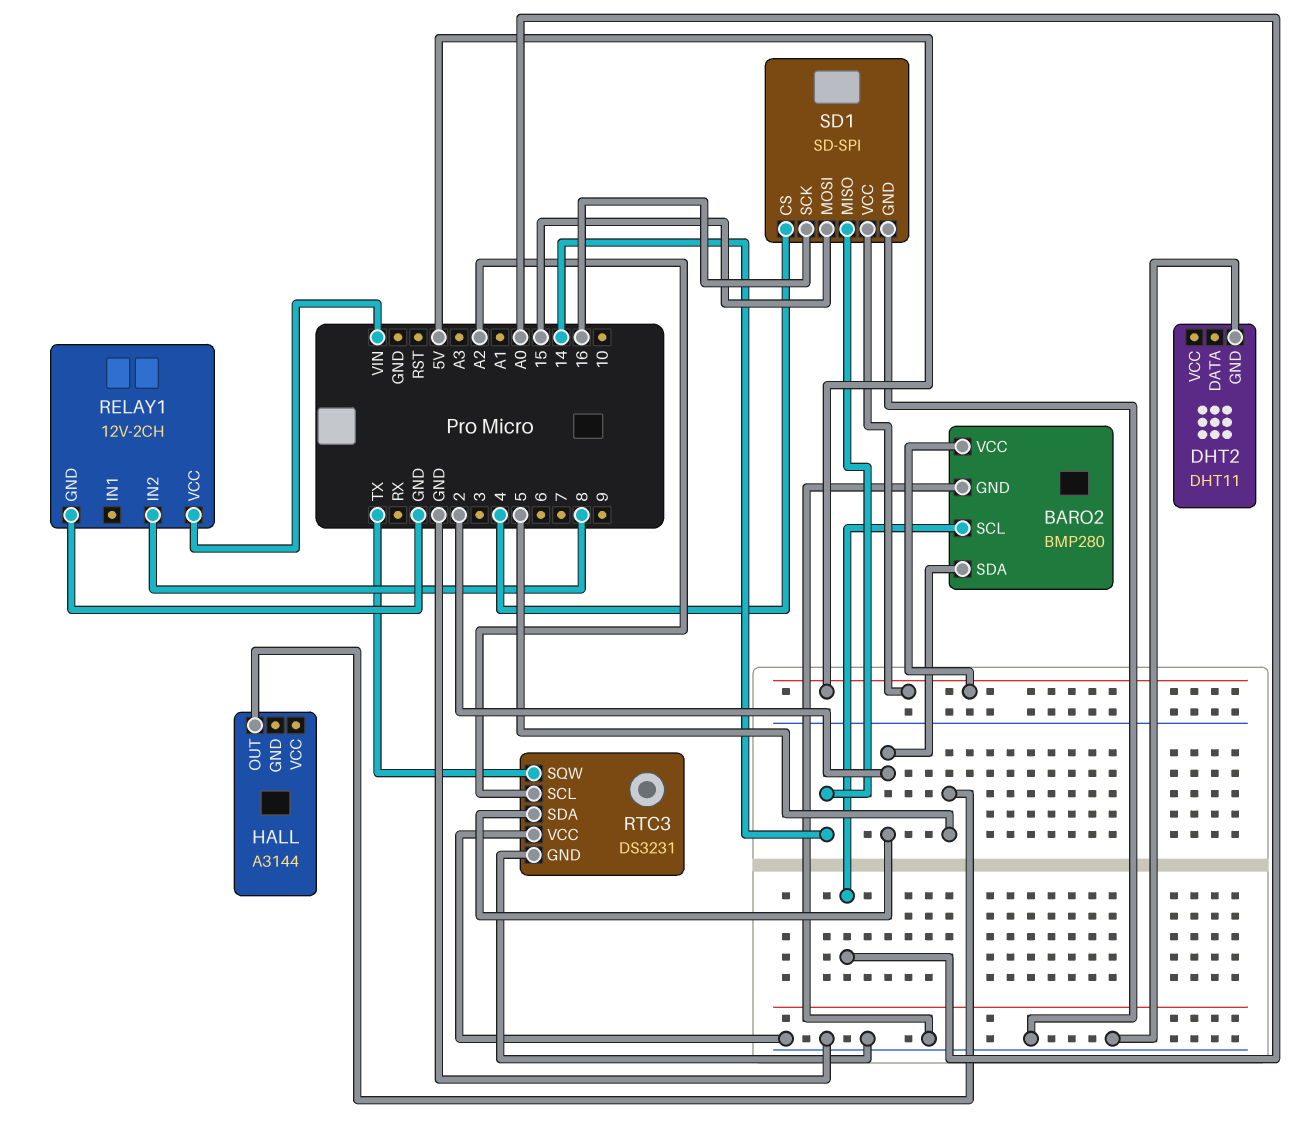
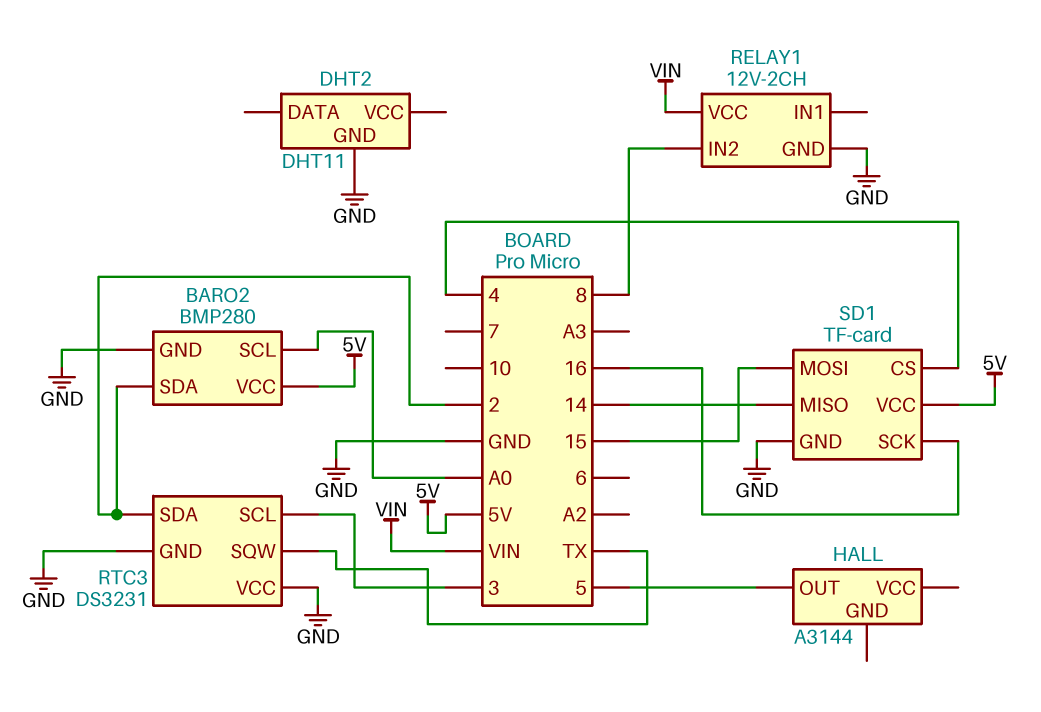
RTC3 pin SCL: A2 -> 3
SD1: SD-SPI -> TF-card

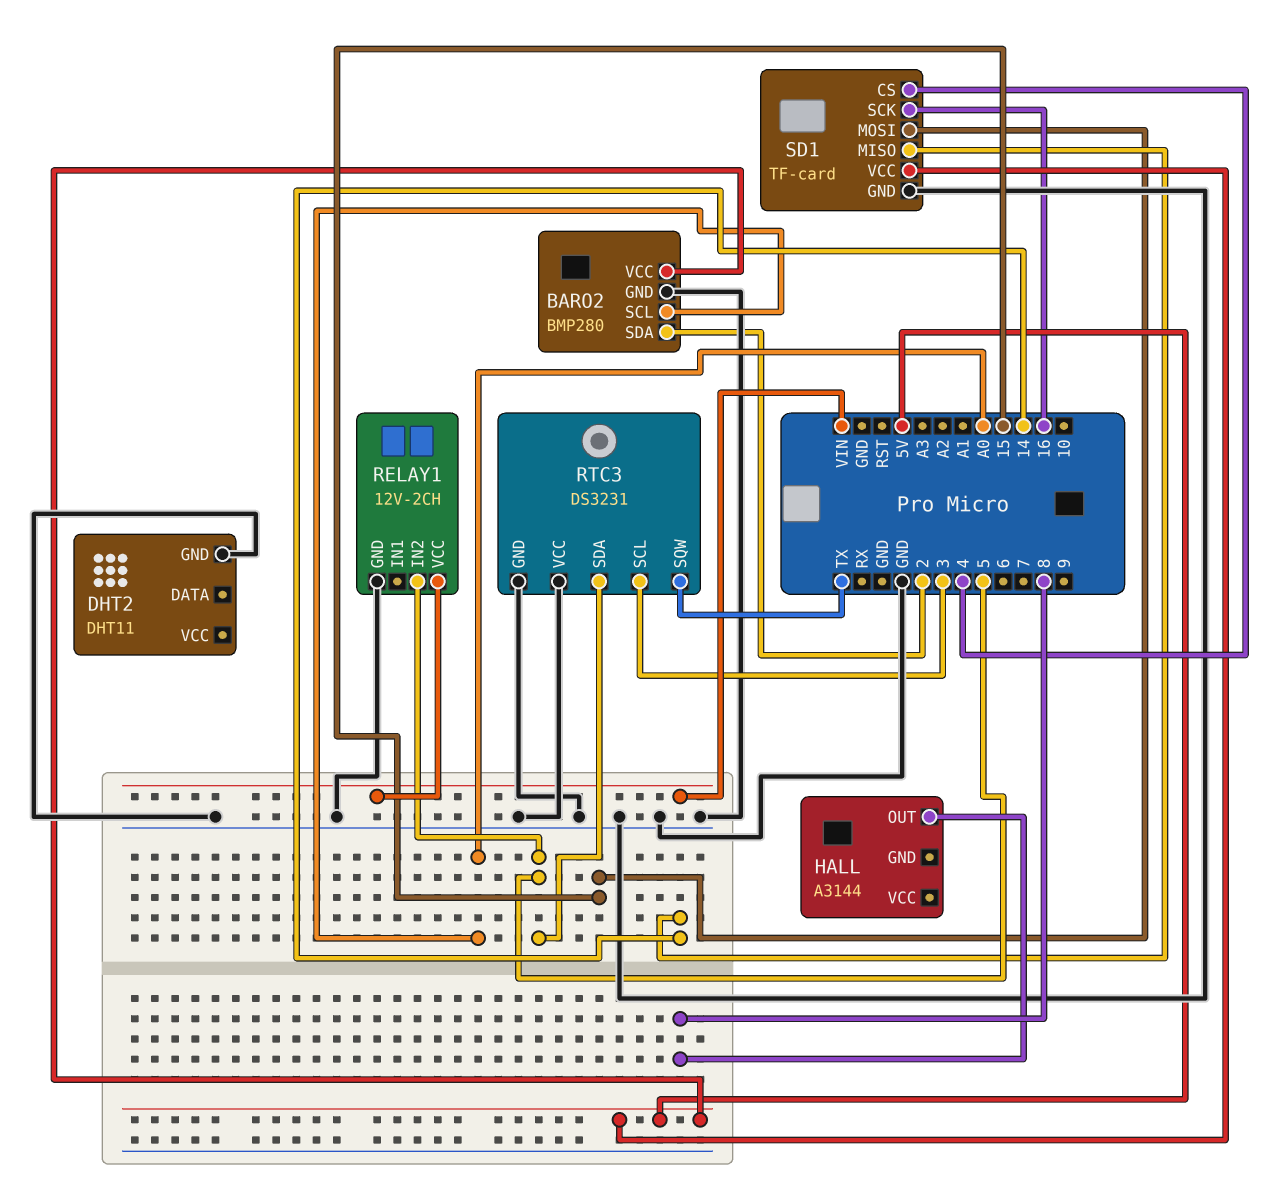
HALL pin OUT: 5 -> 8
RELAY1 pin IN2: 8 -> 5
RTC3 pin SDA: 2 -> 5

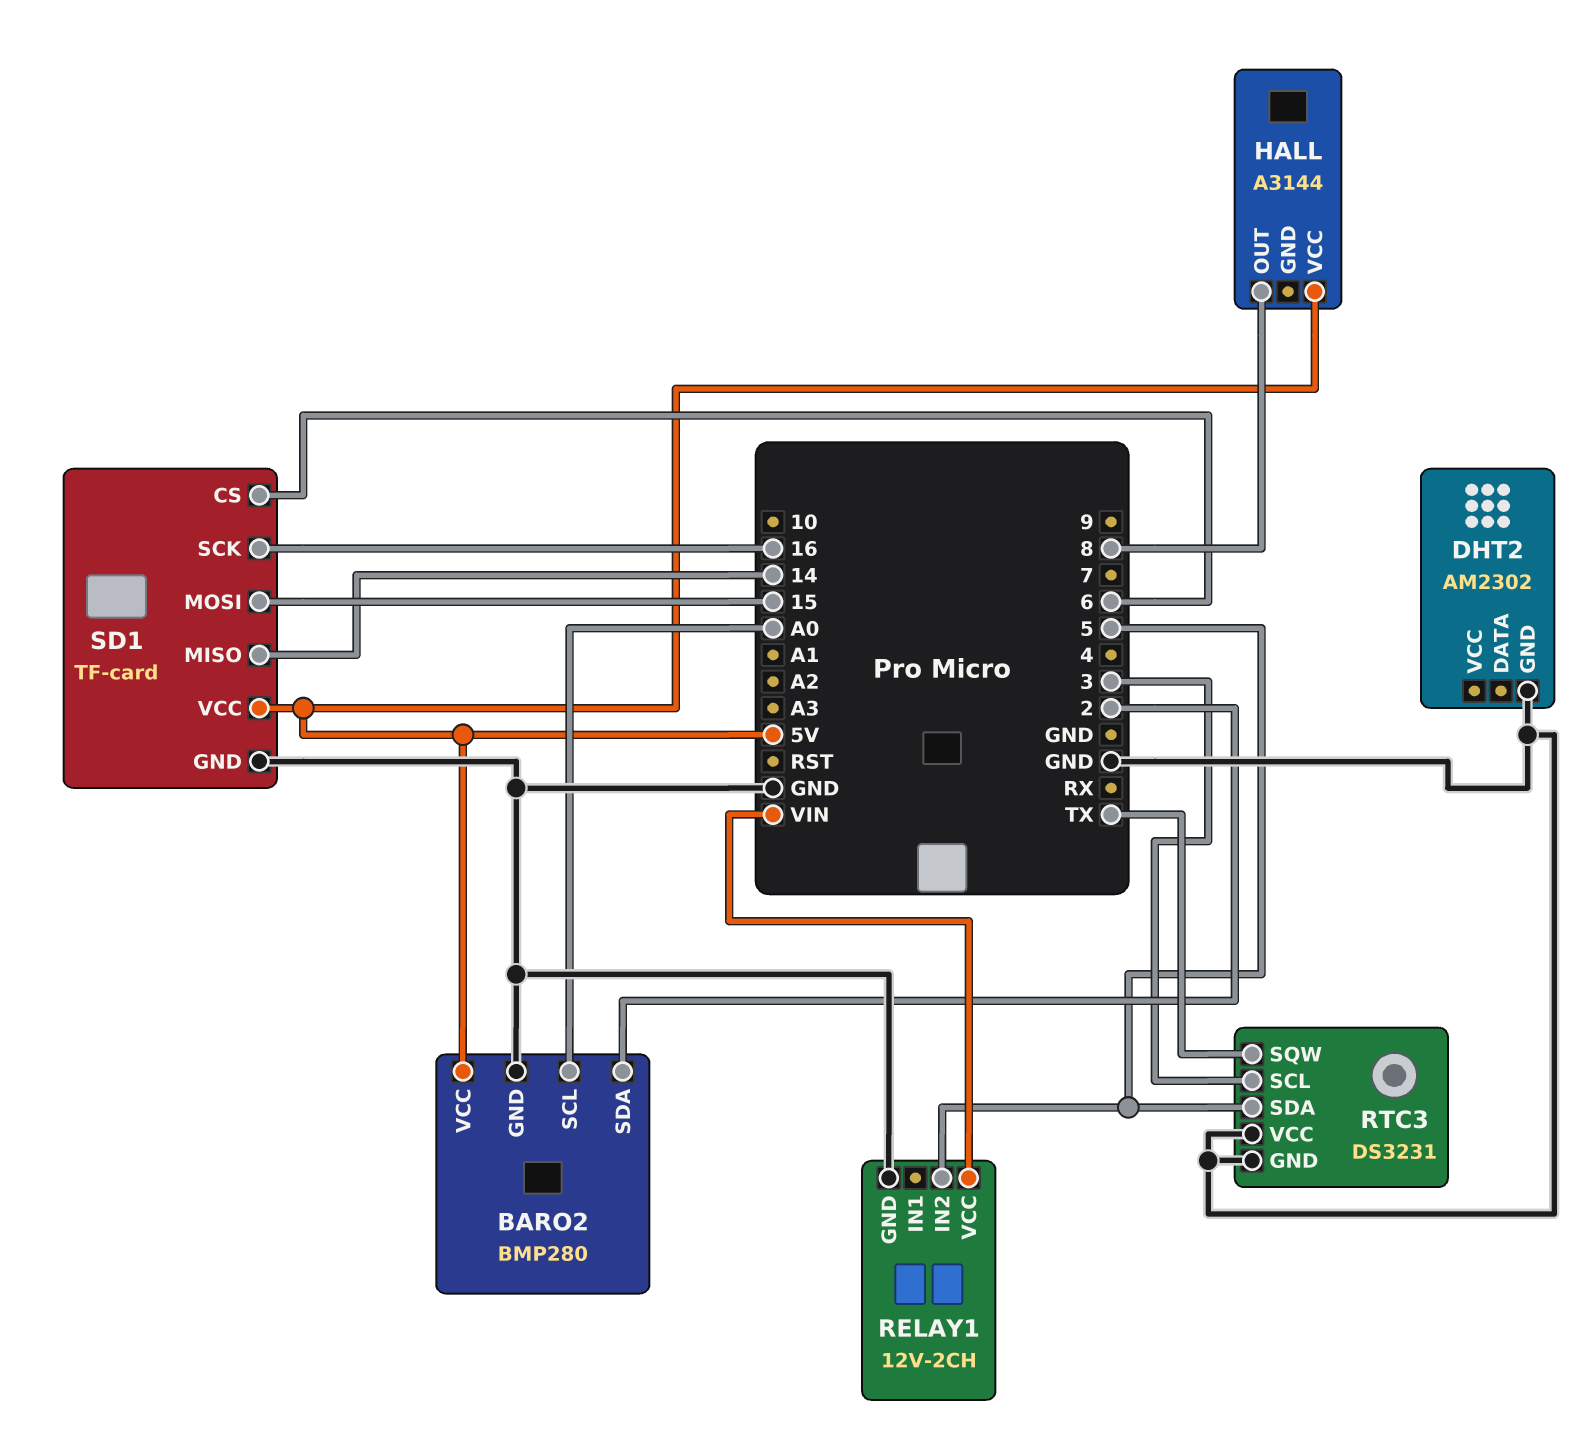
DHT2: DHT11 -> AM2302
HALL pin VCC: none -> 5V
SD1 pin CS: 4 -> 6

